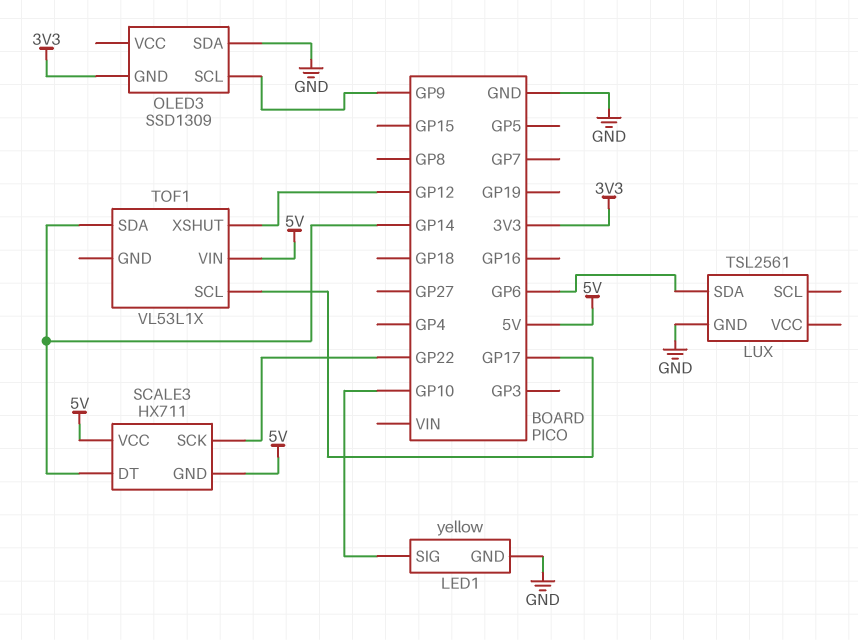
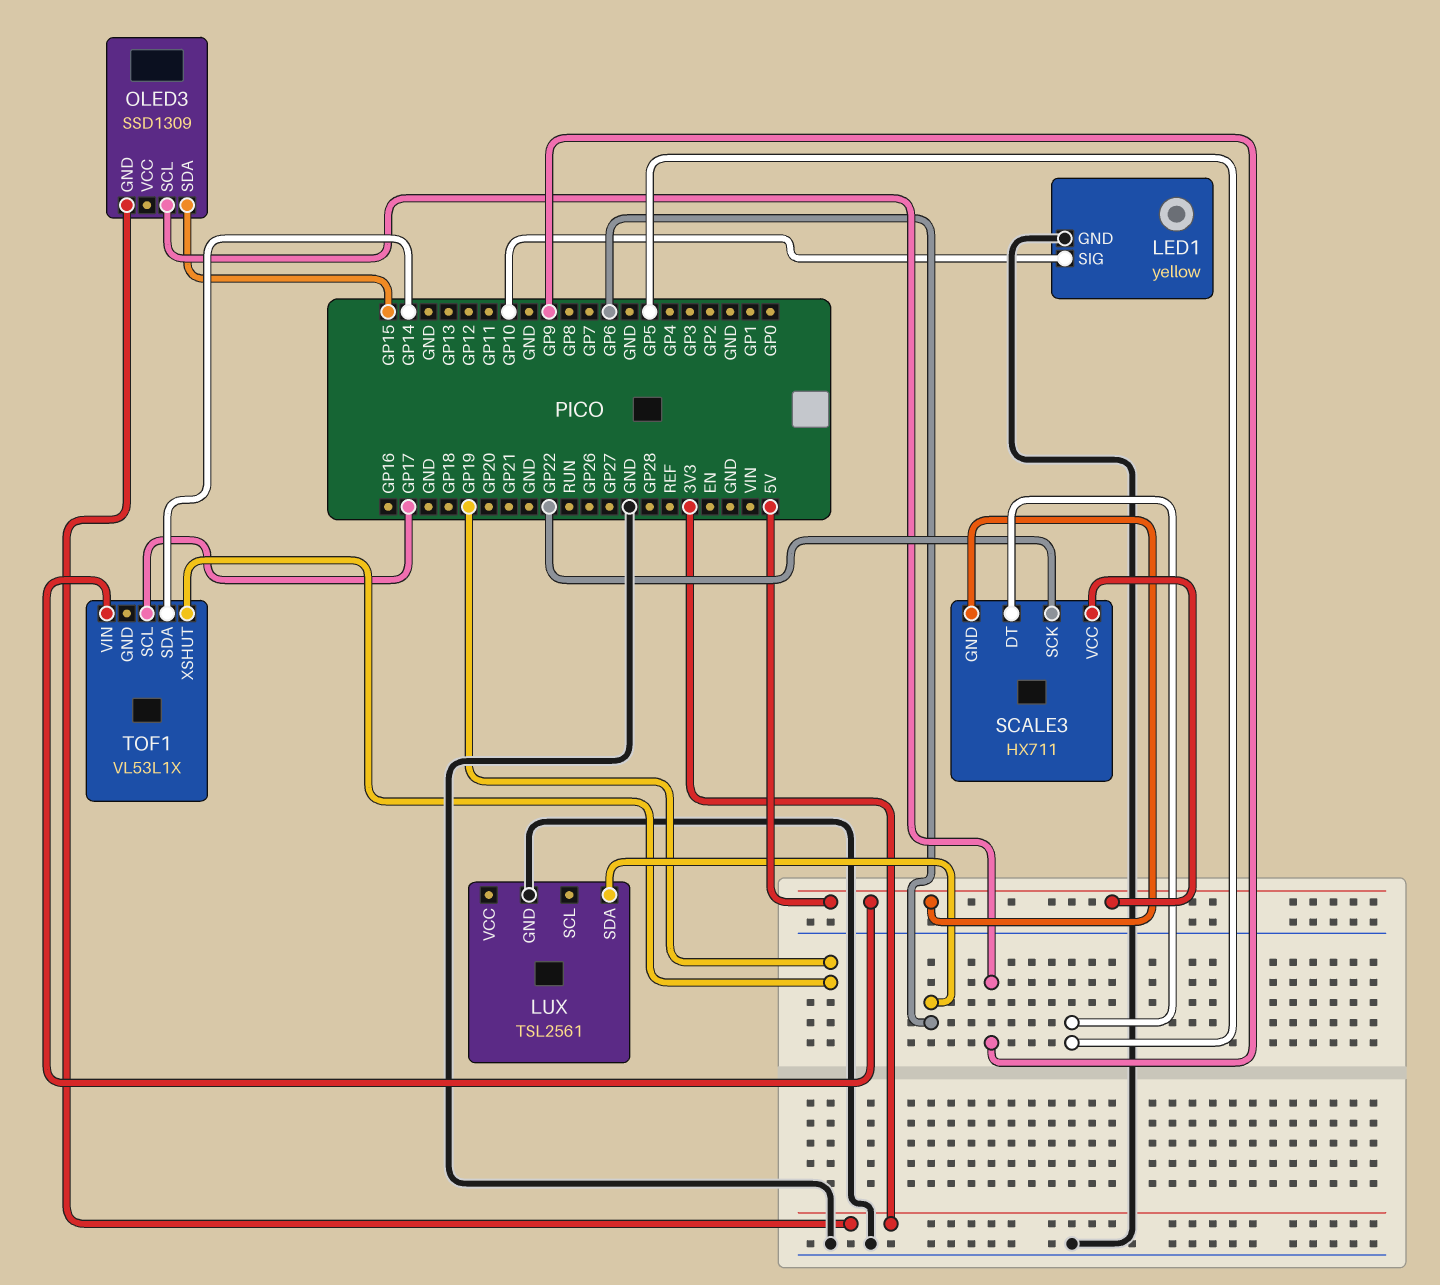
OLED3 pin SDA: GND -> GP15
SCALE3 pin DT: GP14 -> GP5
TOF1 pin XSHUT: GP12 -> GP19

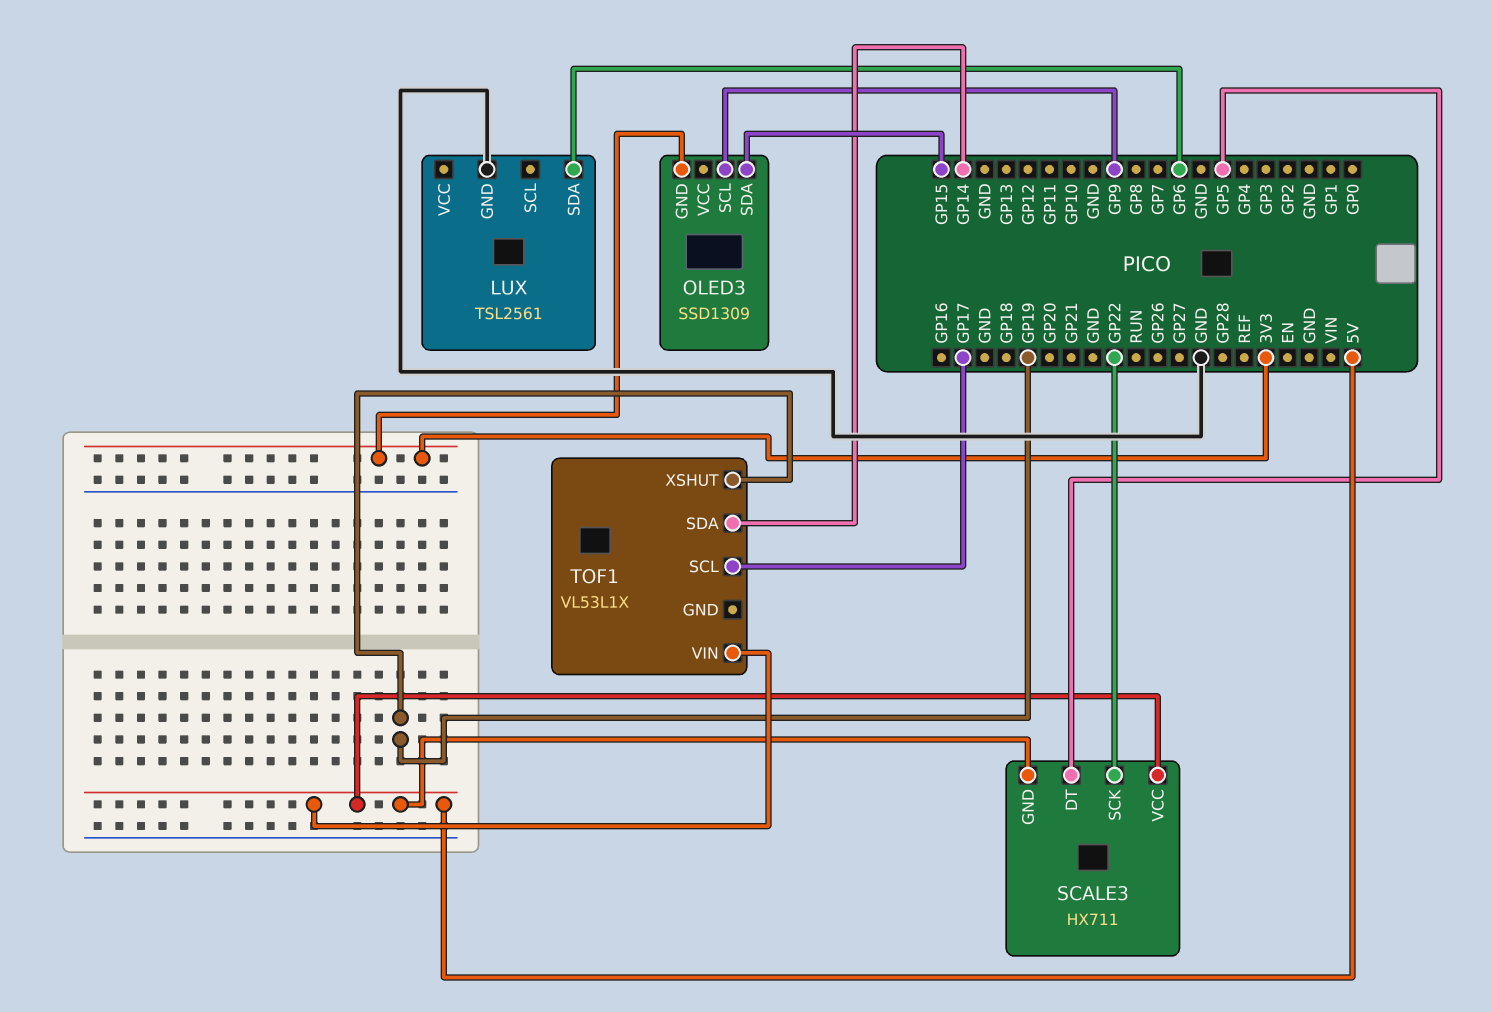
LED1: yellow -> none
LED1 pin GND: GND -> none
LED1 pin SIG: GP10 -> none

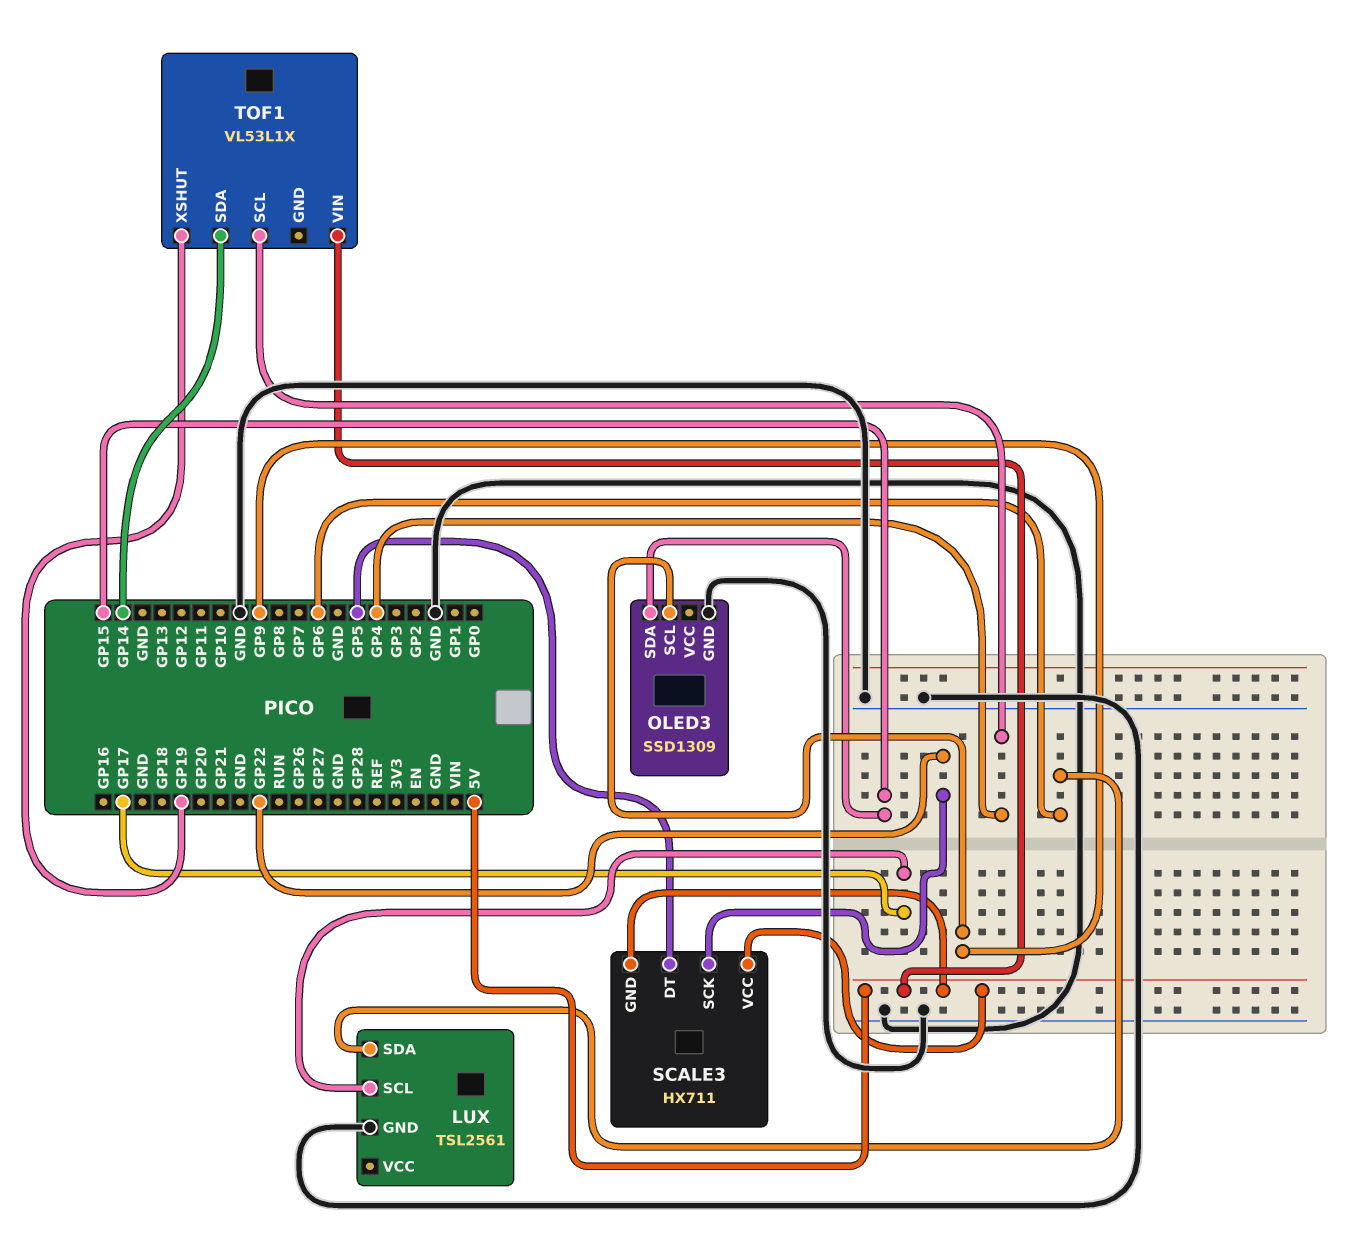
LUX pin SCL: none -> GP17
OLED3 pin GND: 3V3 -> GND
TOF1 pin SCL: GP17 -> GP4

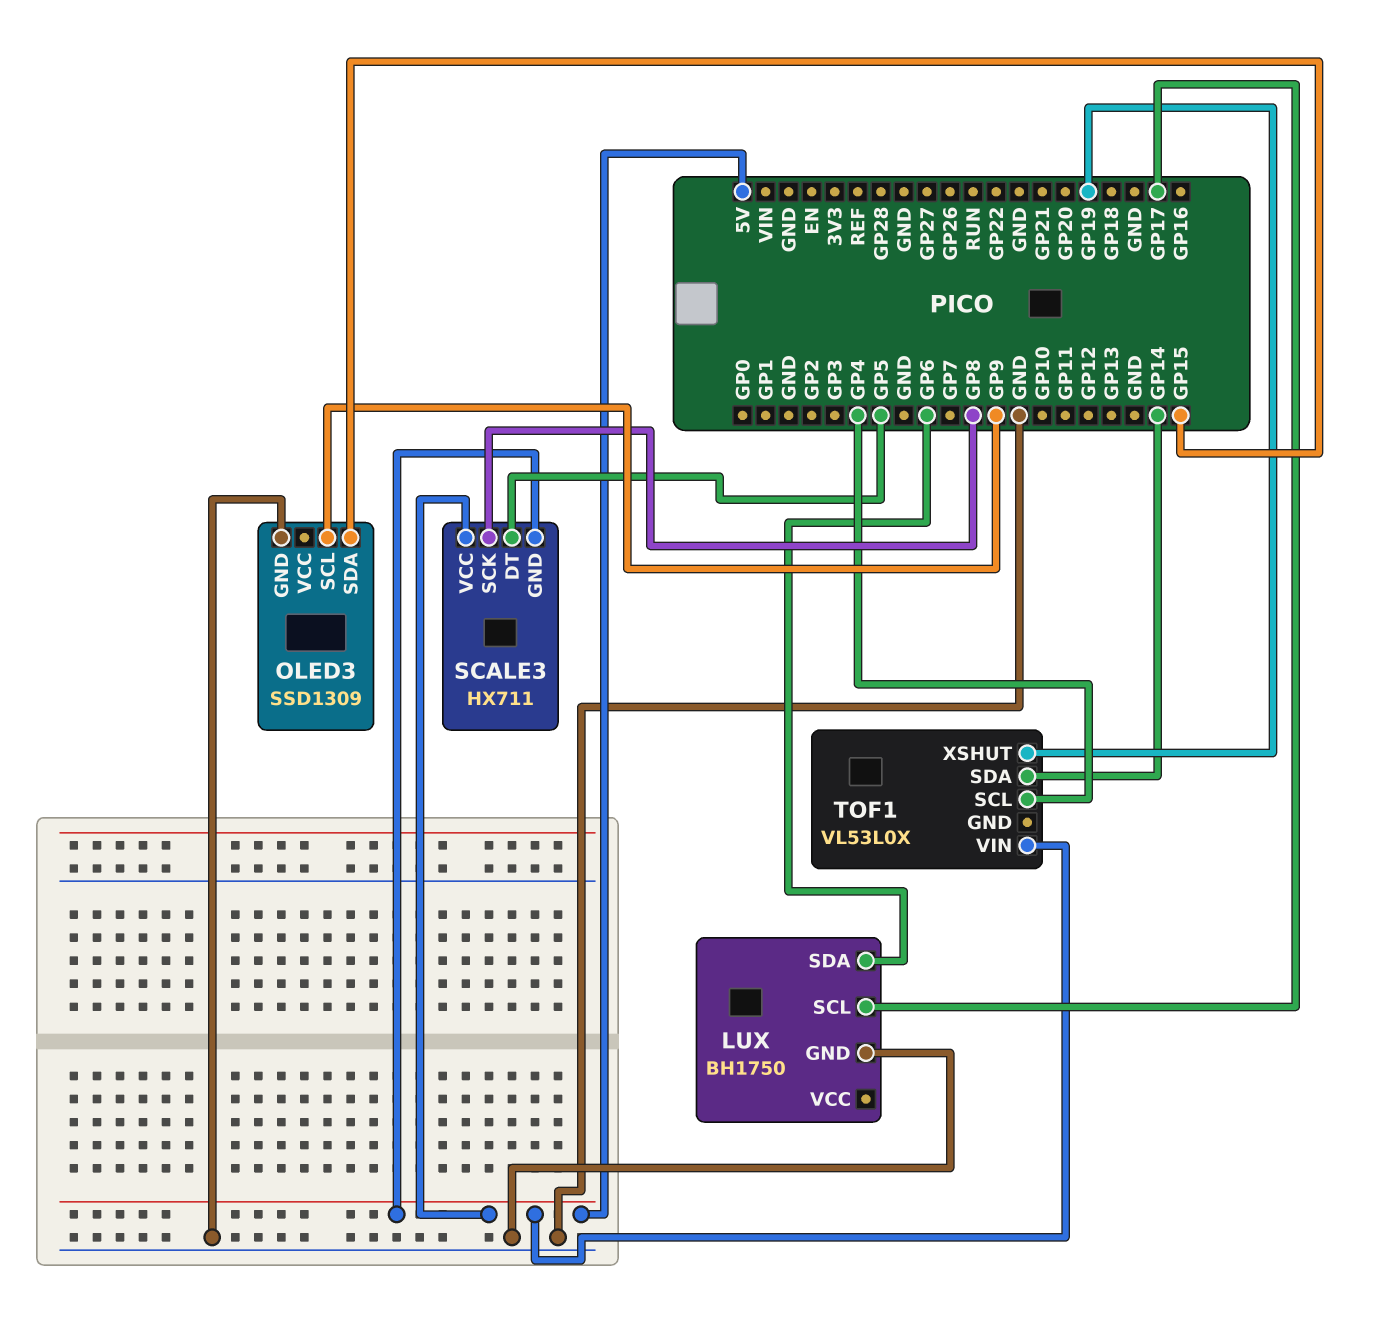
LUX: TSL2561 -> BH1750
SCALE3 pin SCK: GP22 -> GP8
TOF1: VL53L1X -> VL53L0X

